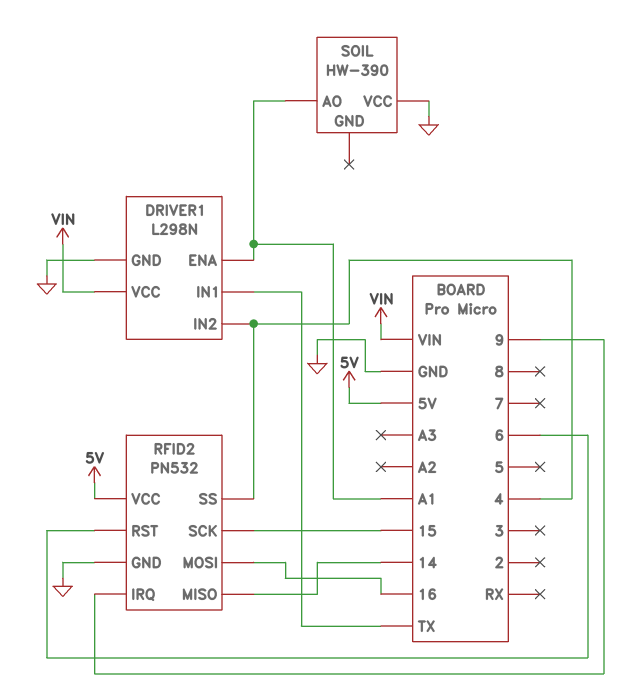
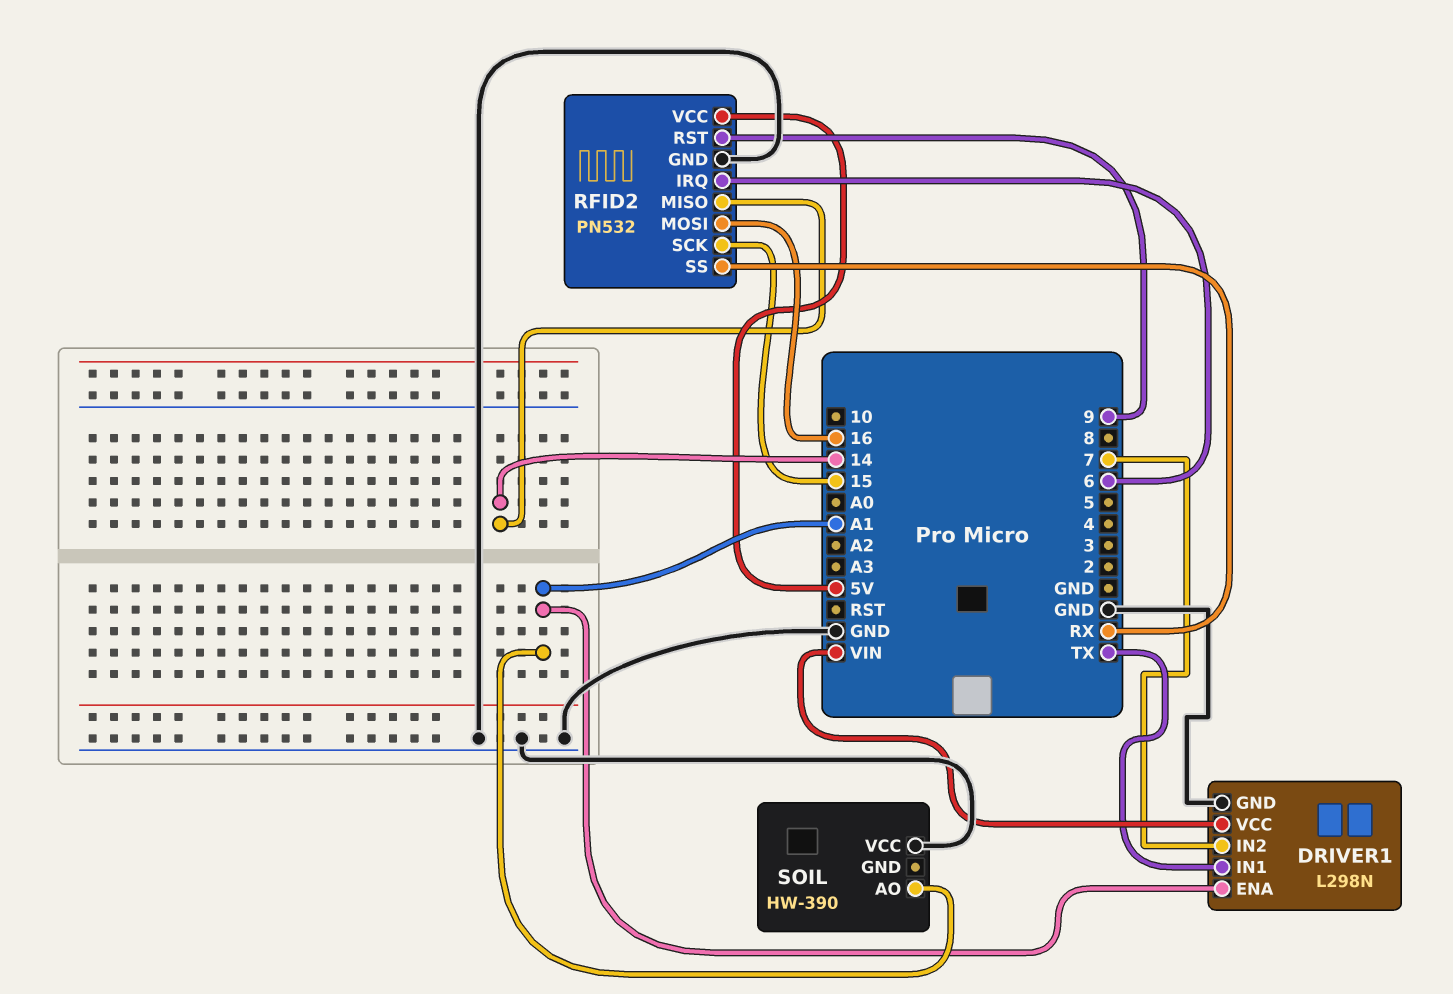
DRIVER1 pin IN2: 4 -> 7
RFID2 pin IRQ: 9 -> 6
RFID2 pin RST: 6 -> 9
RFID2 pin SS: 4 -> RX

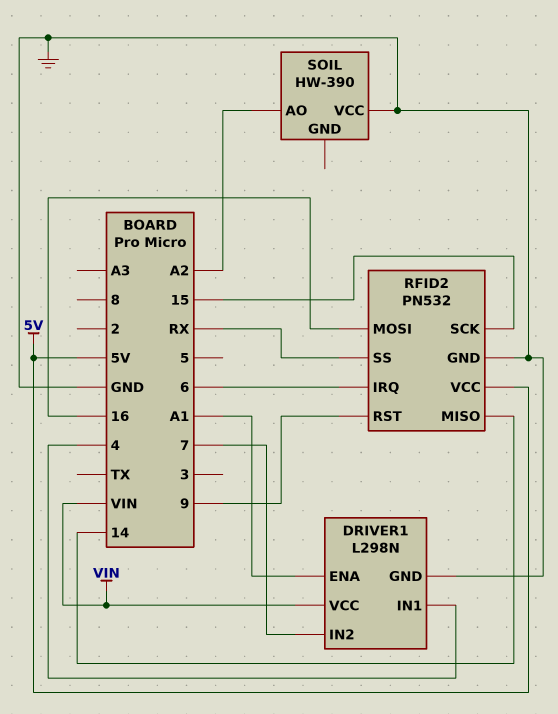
DRIVER1 pin IN1: TX -> 4
SOIL pin AO: A1 -> A2

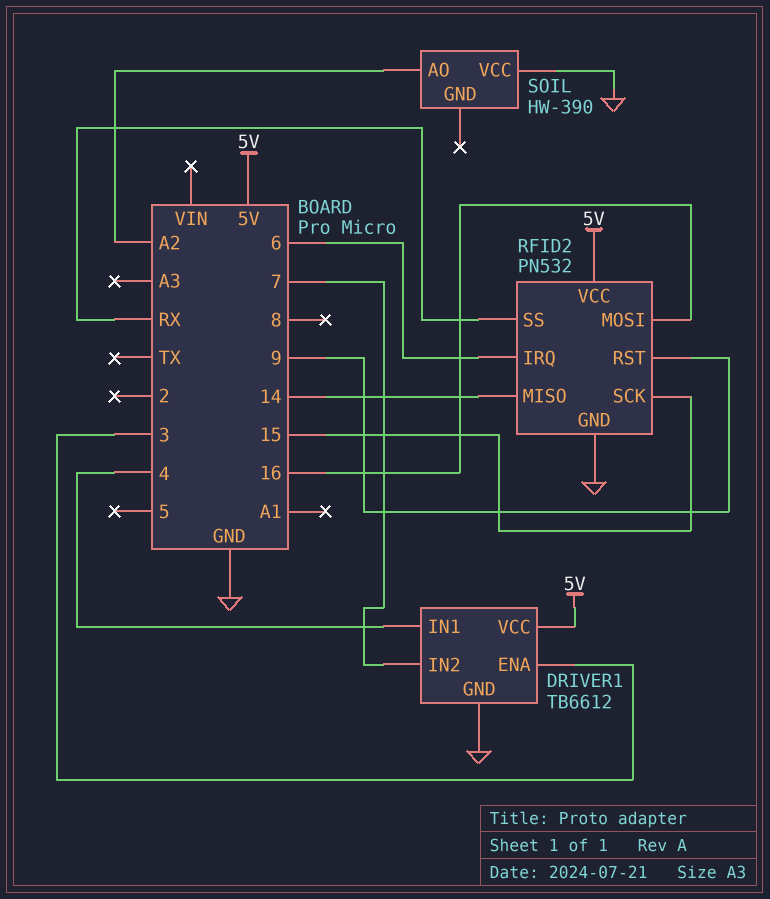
DRIVER1: L298N -> TB6612
DRIVER1 pin ENA: A1 -> 3
DRIVER1 pin VCC: VIN -> 5V

